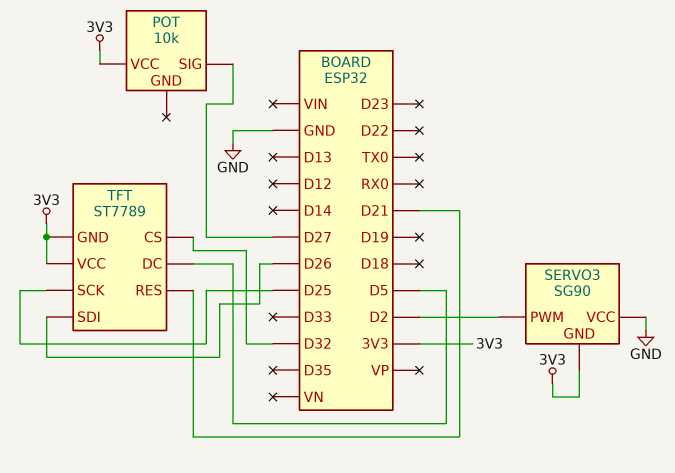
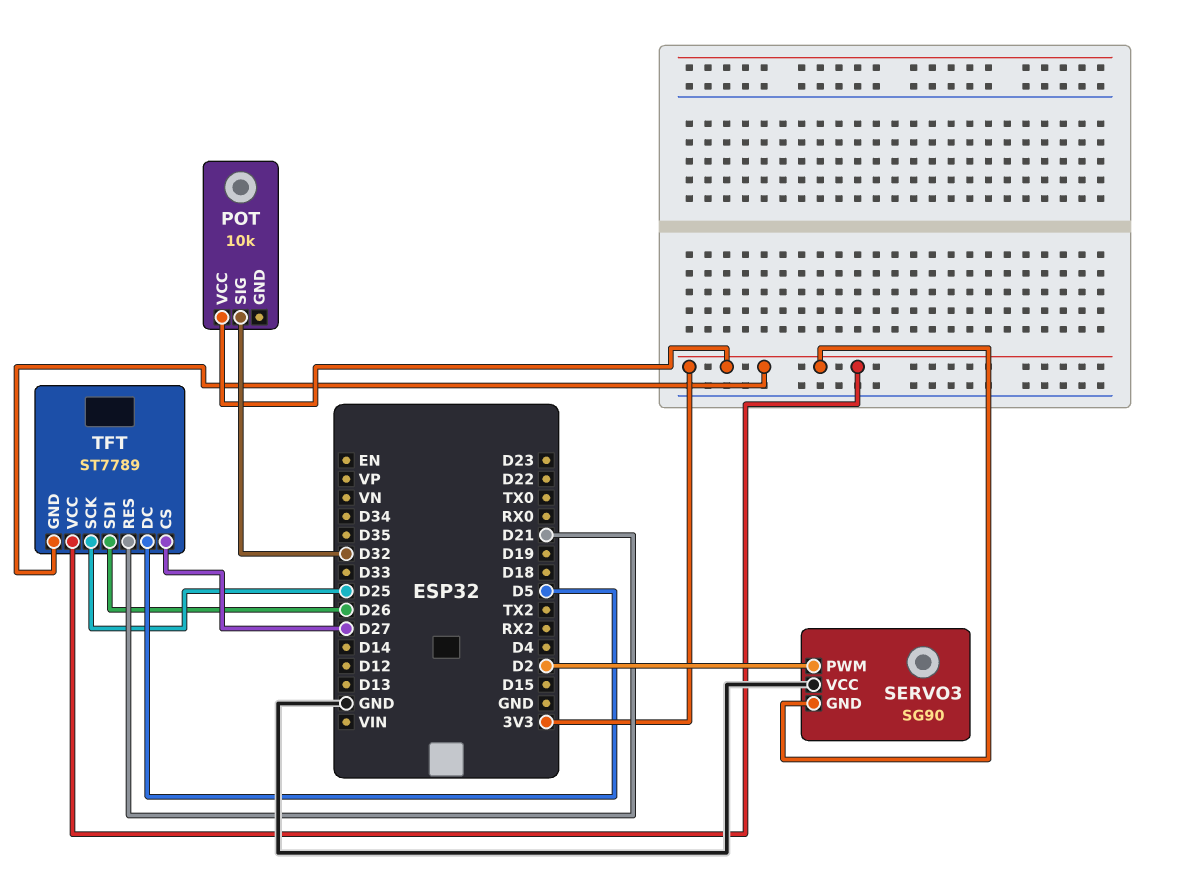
POT pin SIG: D27 -> D32
TFT pin CS: D32 -> D27

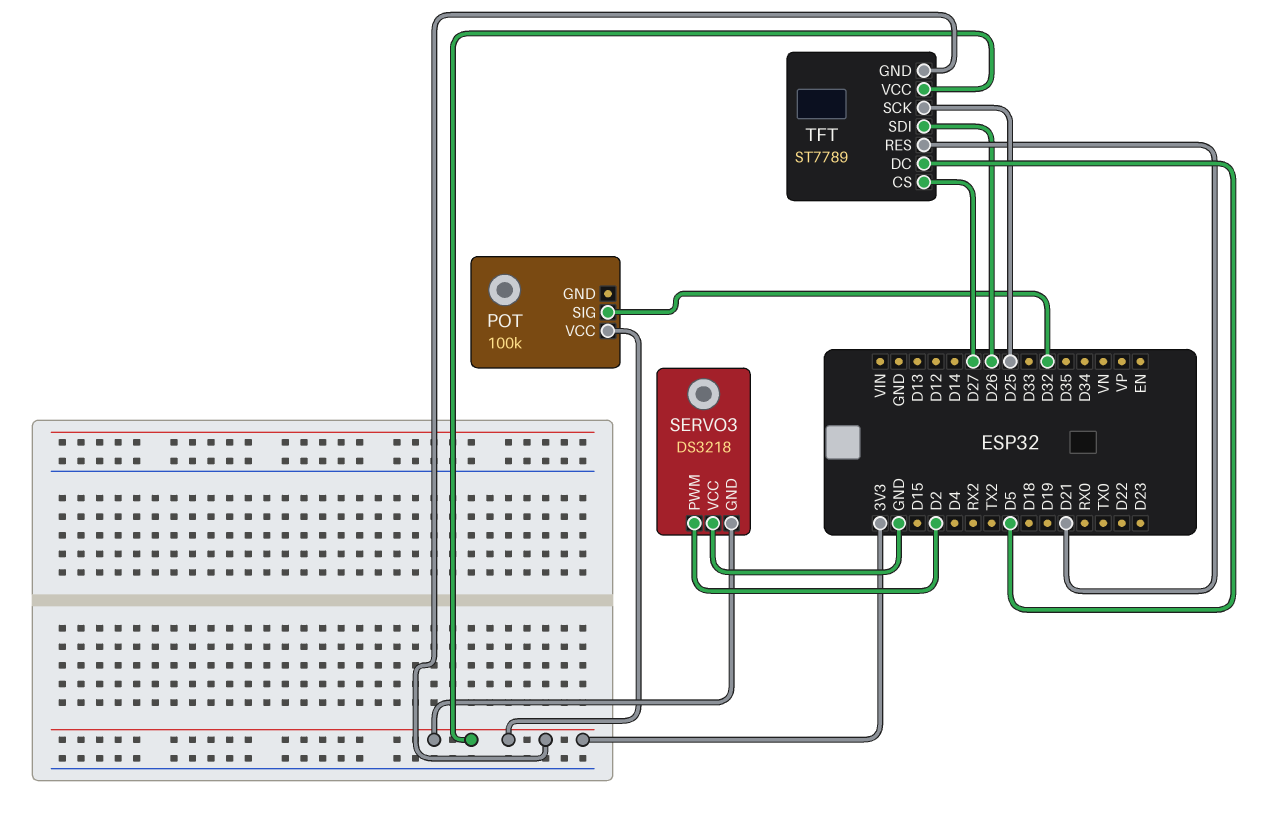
POT: 10k -> 100k
SERVO3: SG90 -> DS3218

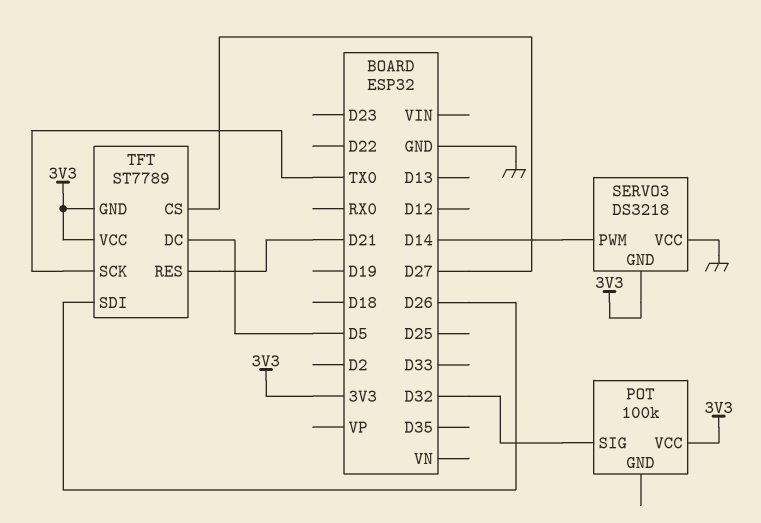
SERVO3 pin PWM: D2 -> D14
TFT pin SCK: D25 -> TX0

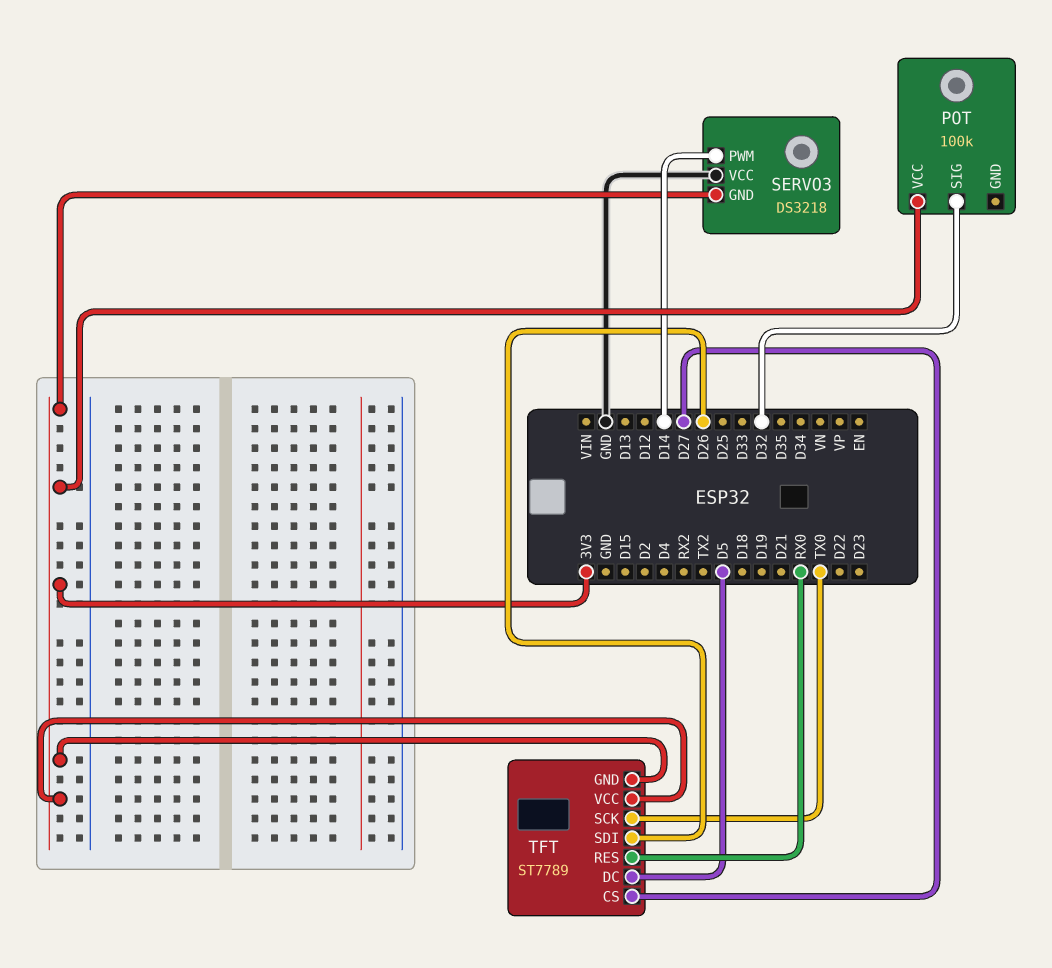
TFT pin RES: D21 -> RX0

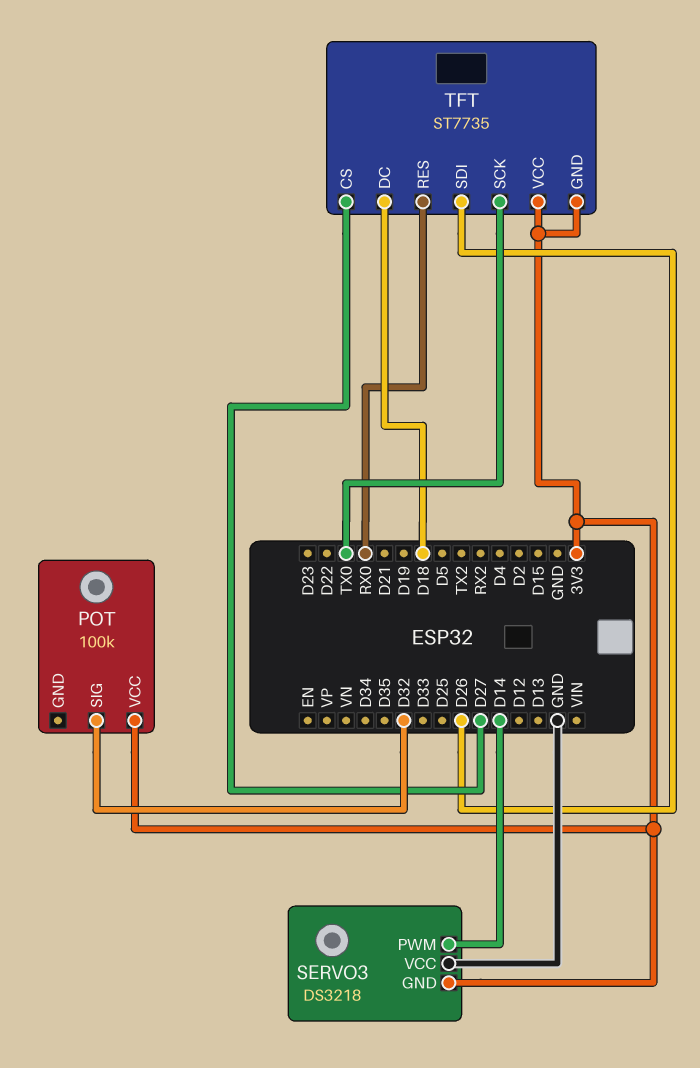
TFT: ST7789 -> ST7735
TFT pin DC: D5 -> D18

